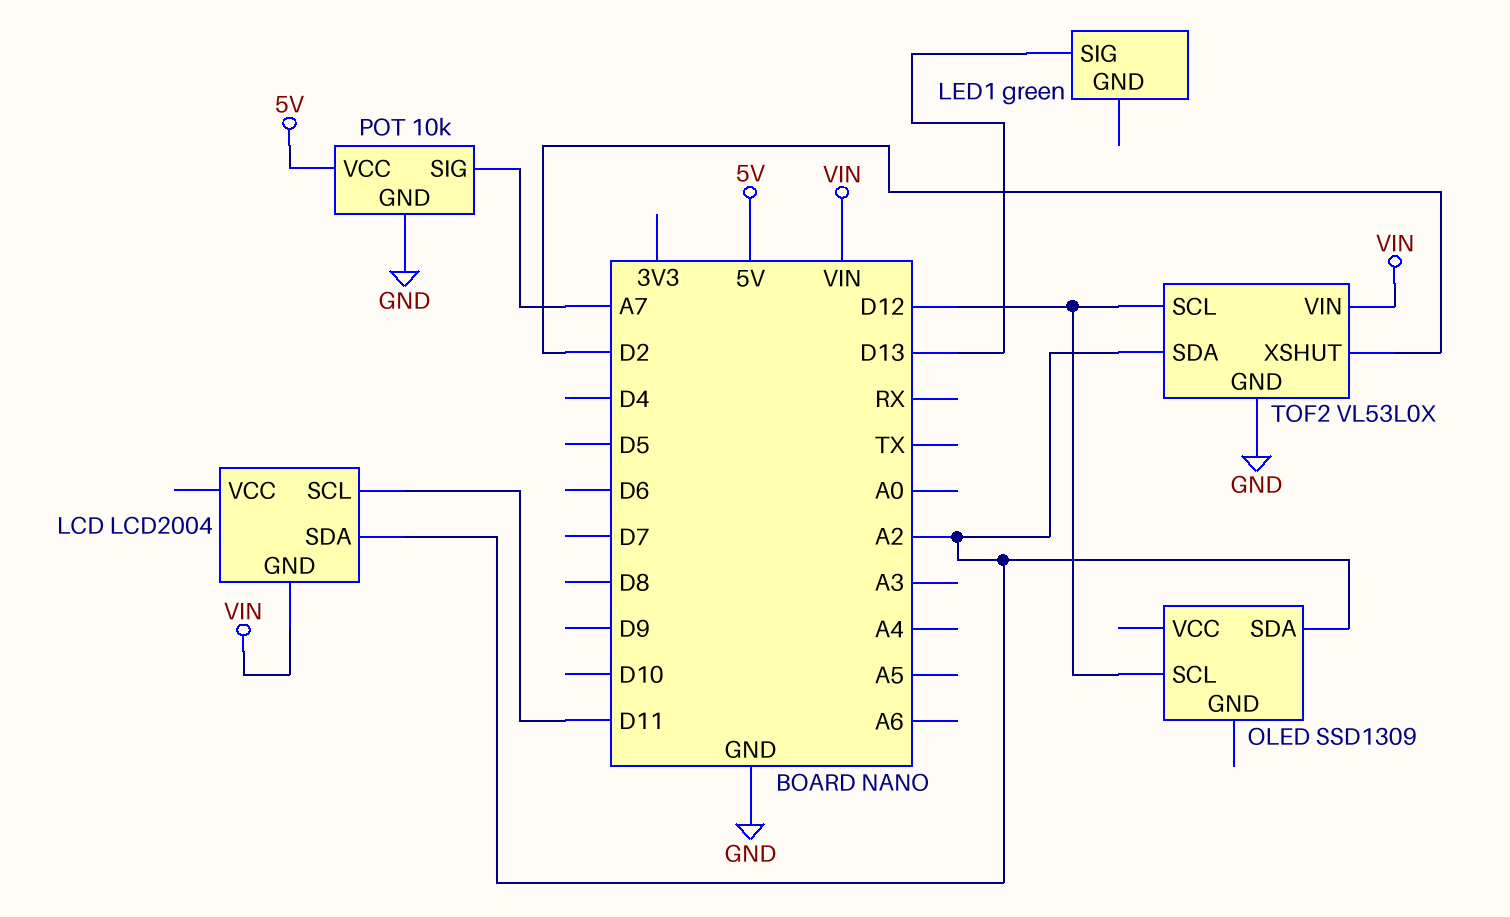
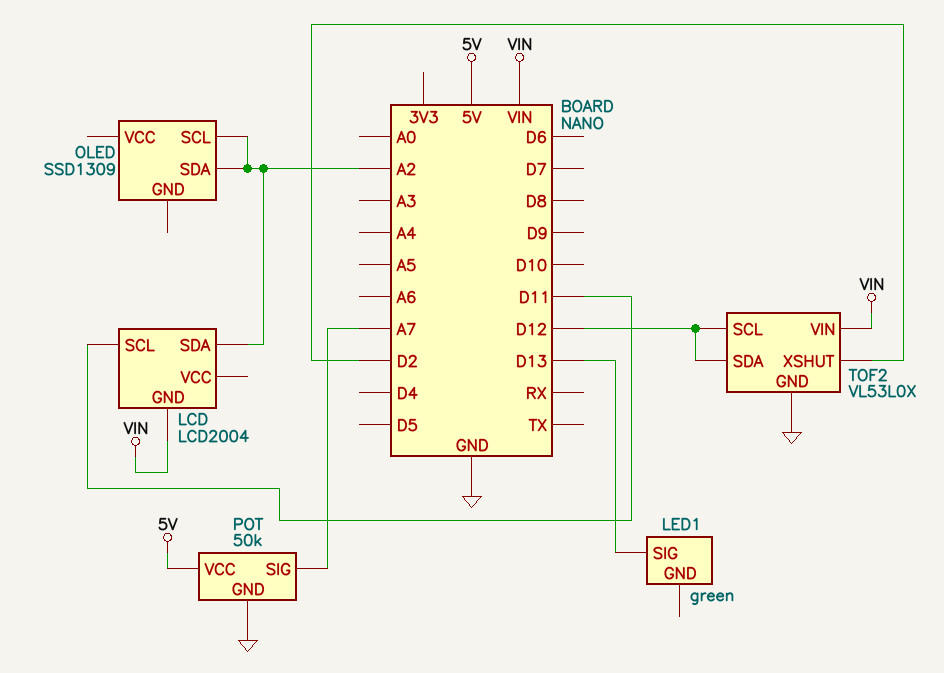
OLED pin SCL: D12 -> A2
POT: 10k -> 50k
TOF2 pin SDA: A2 -> D12

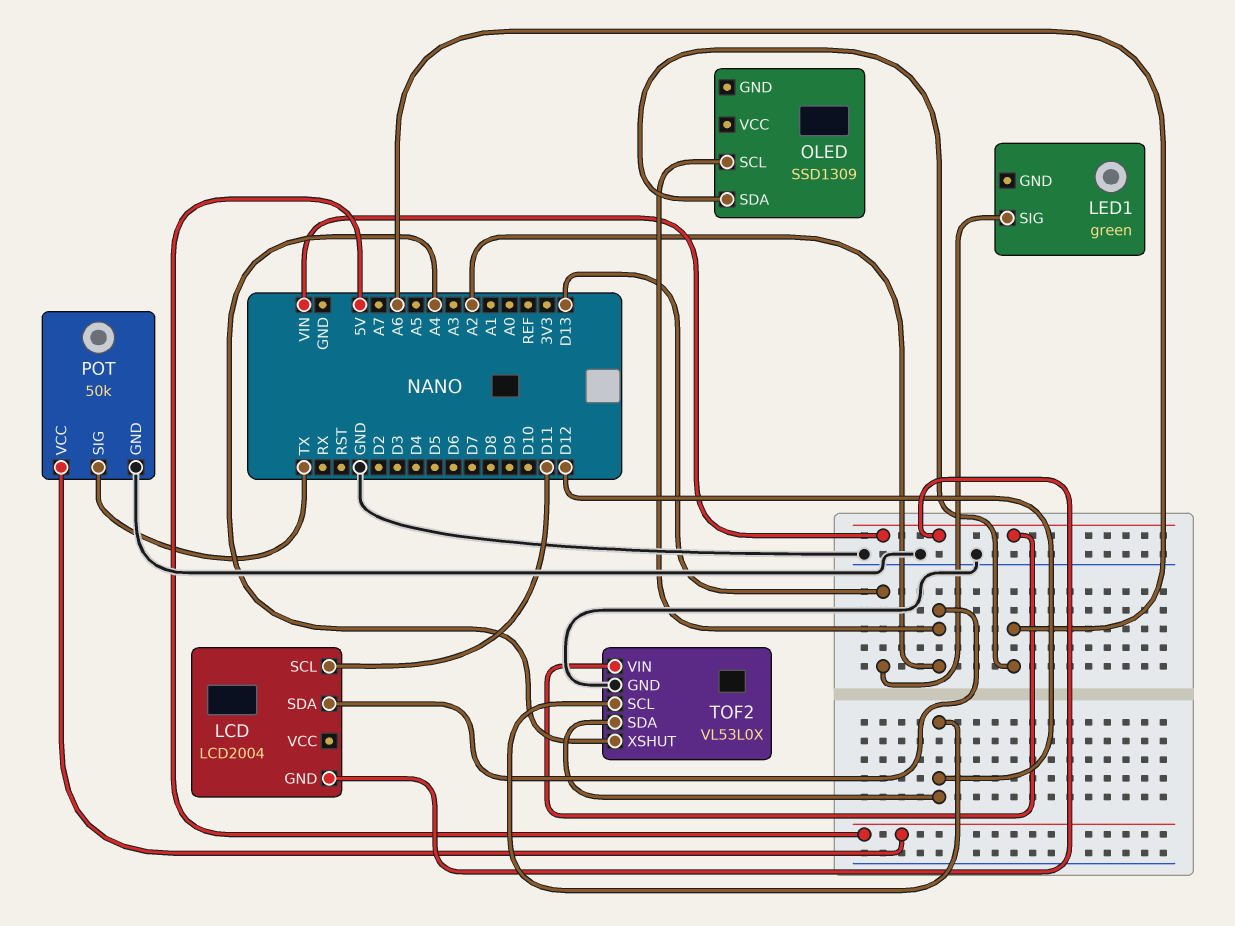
OLED pin SDA: A2 -> A6
POT pin SIG: A7 -> TX
TOF2 pin XSHUT: D2 -> A4

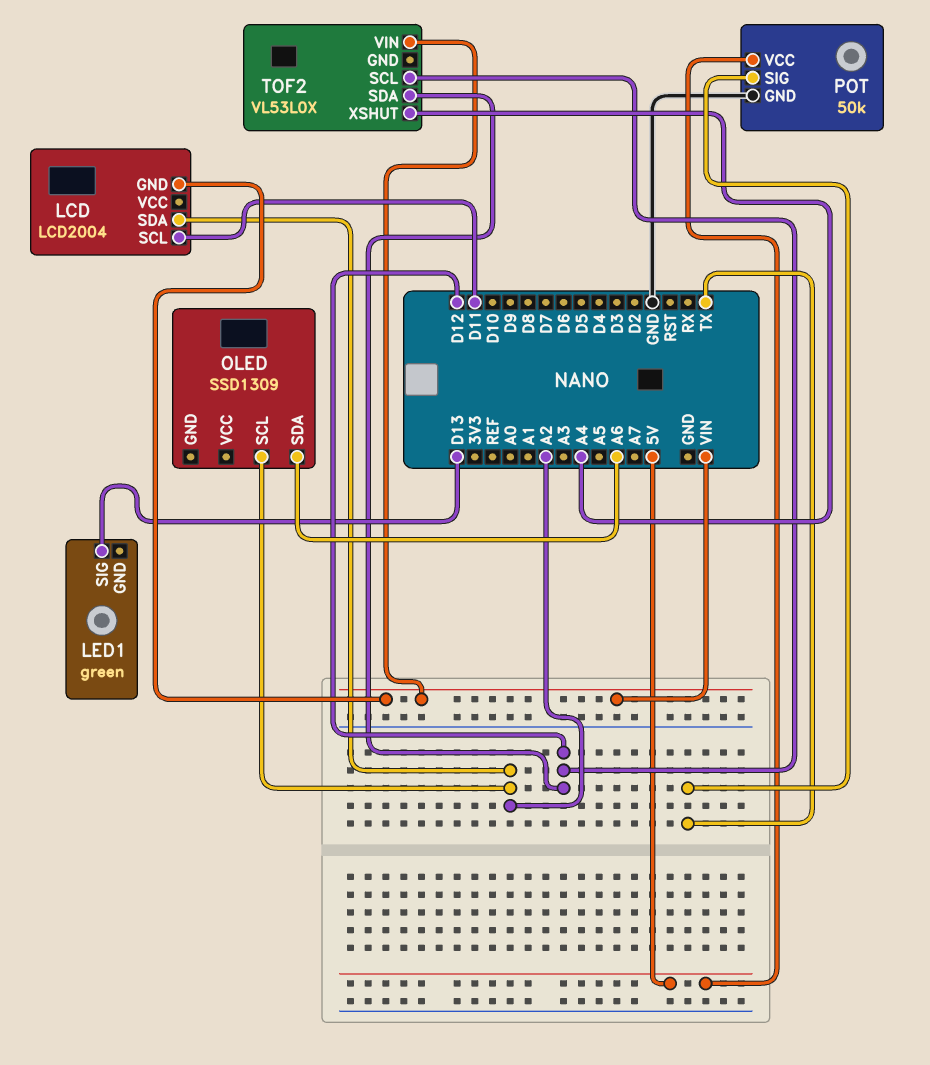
TOF2 pin GND: GND -> none

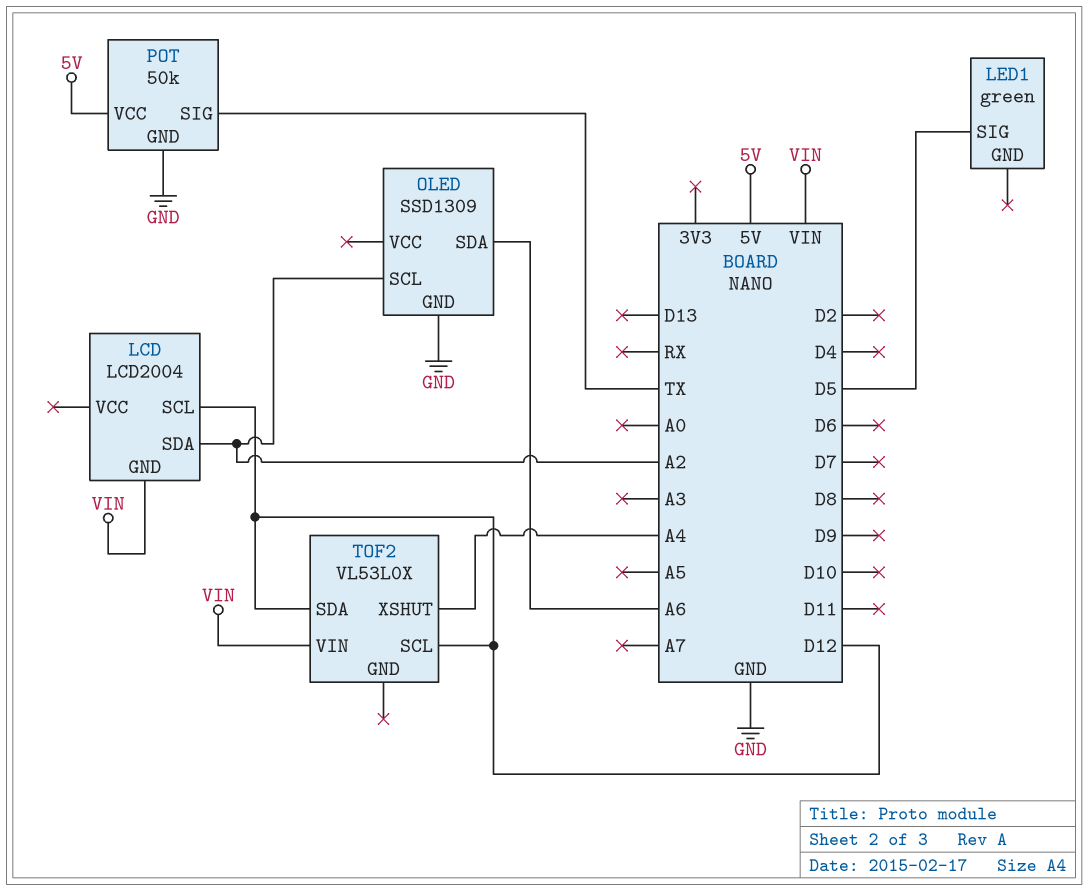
LCD pin SCL: D11 -> D12
LED1 pin SIG: D13 -> D5
OLED pin GND: none -> GND

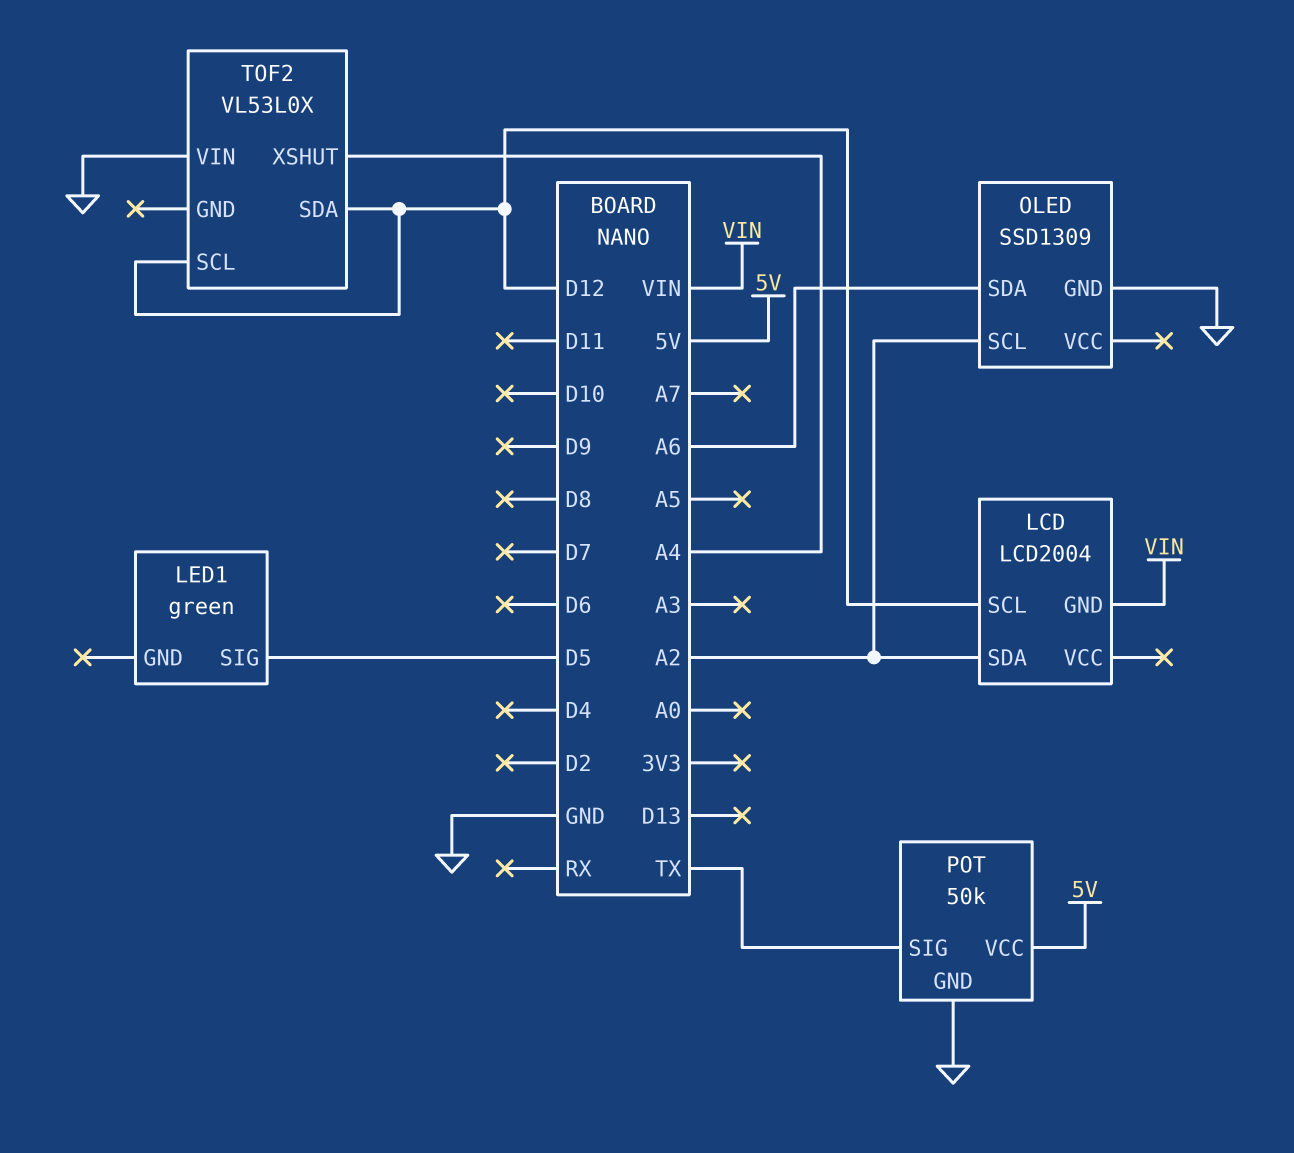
TOF2 pin VIN: VIN -> GND

